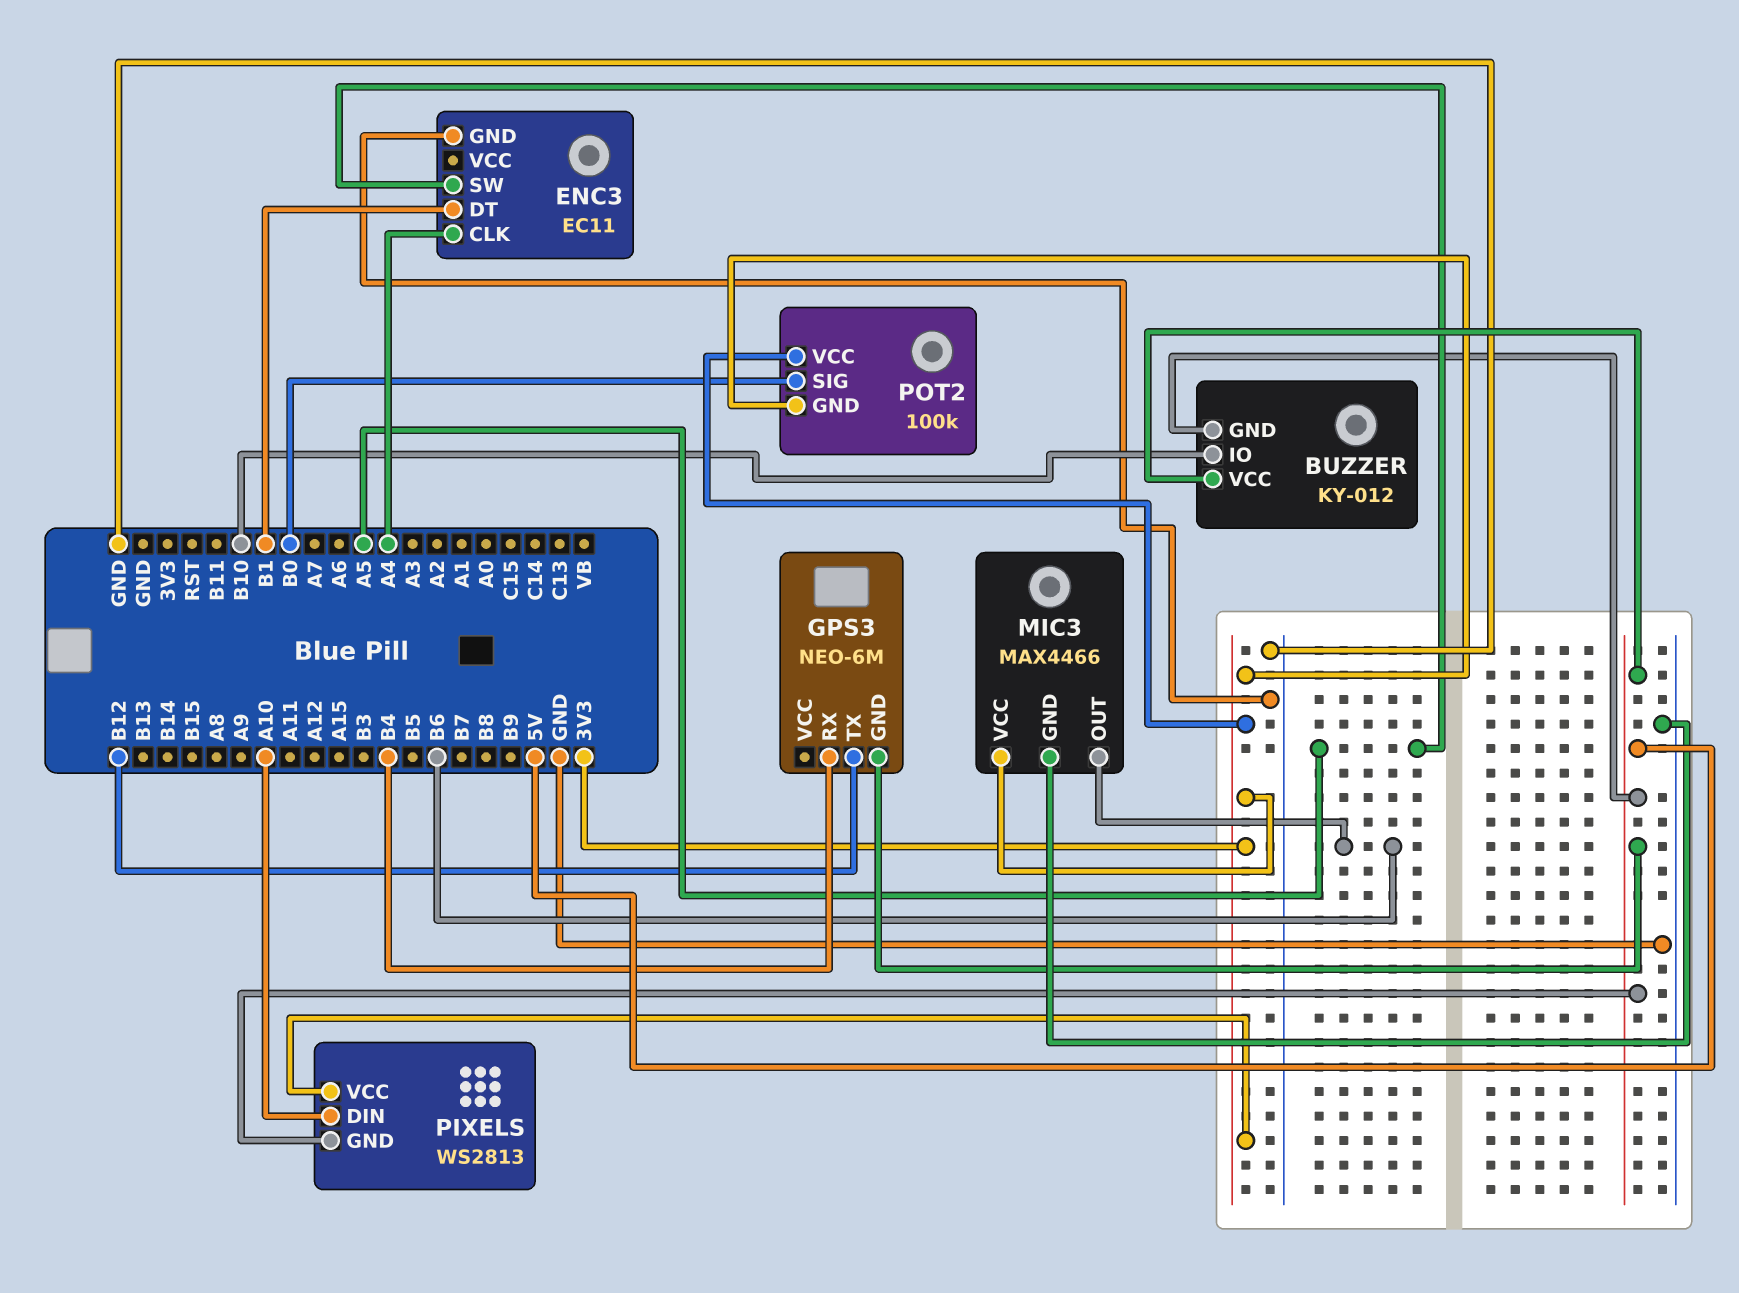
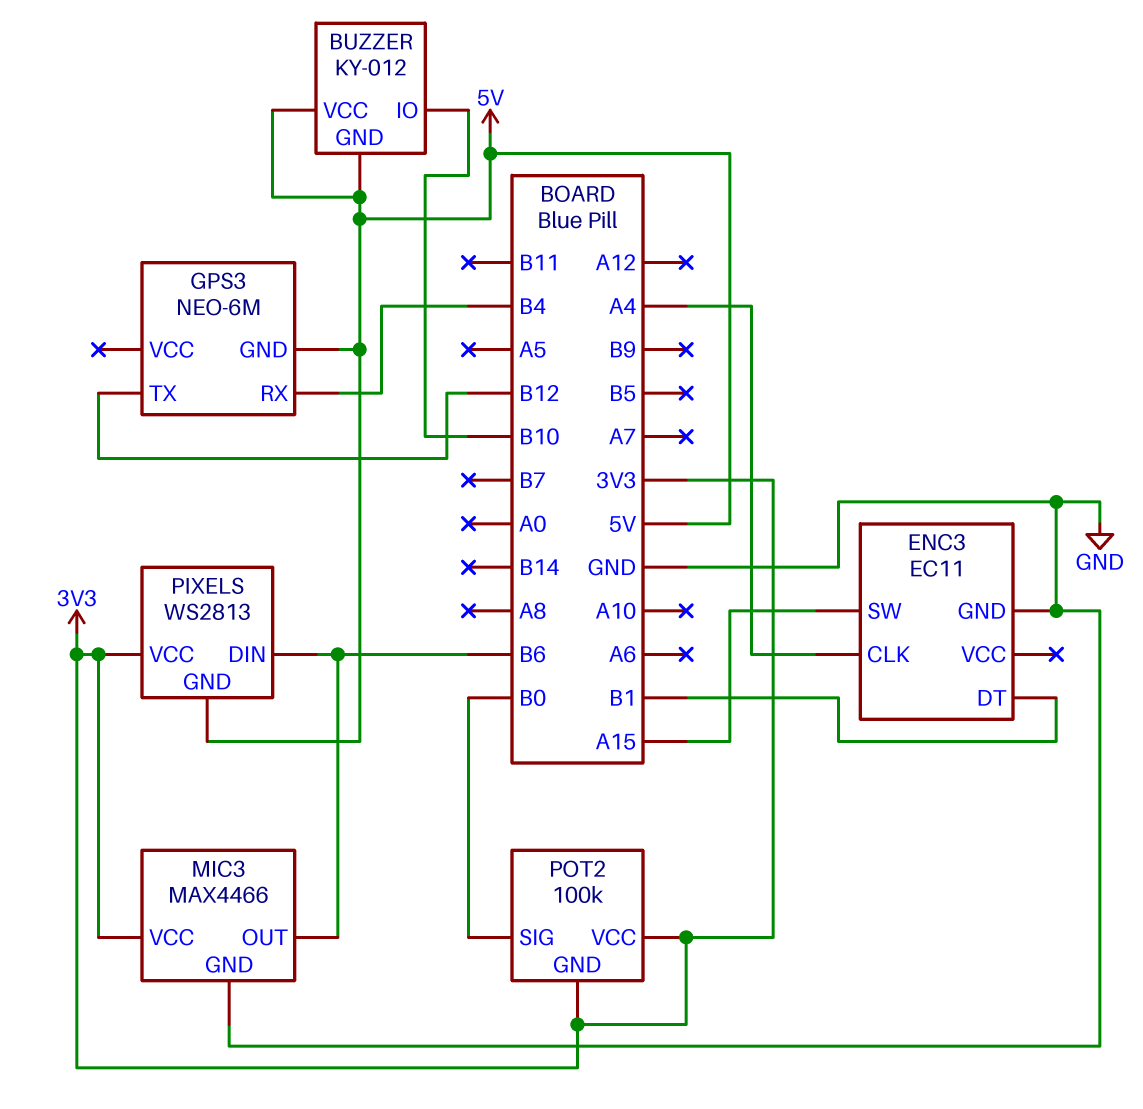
ENC3 pin SW: A5 -> A15
PIXELS pin DIN: A10 -> B6

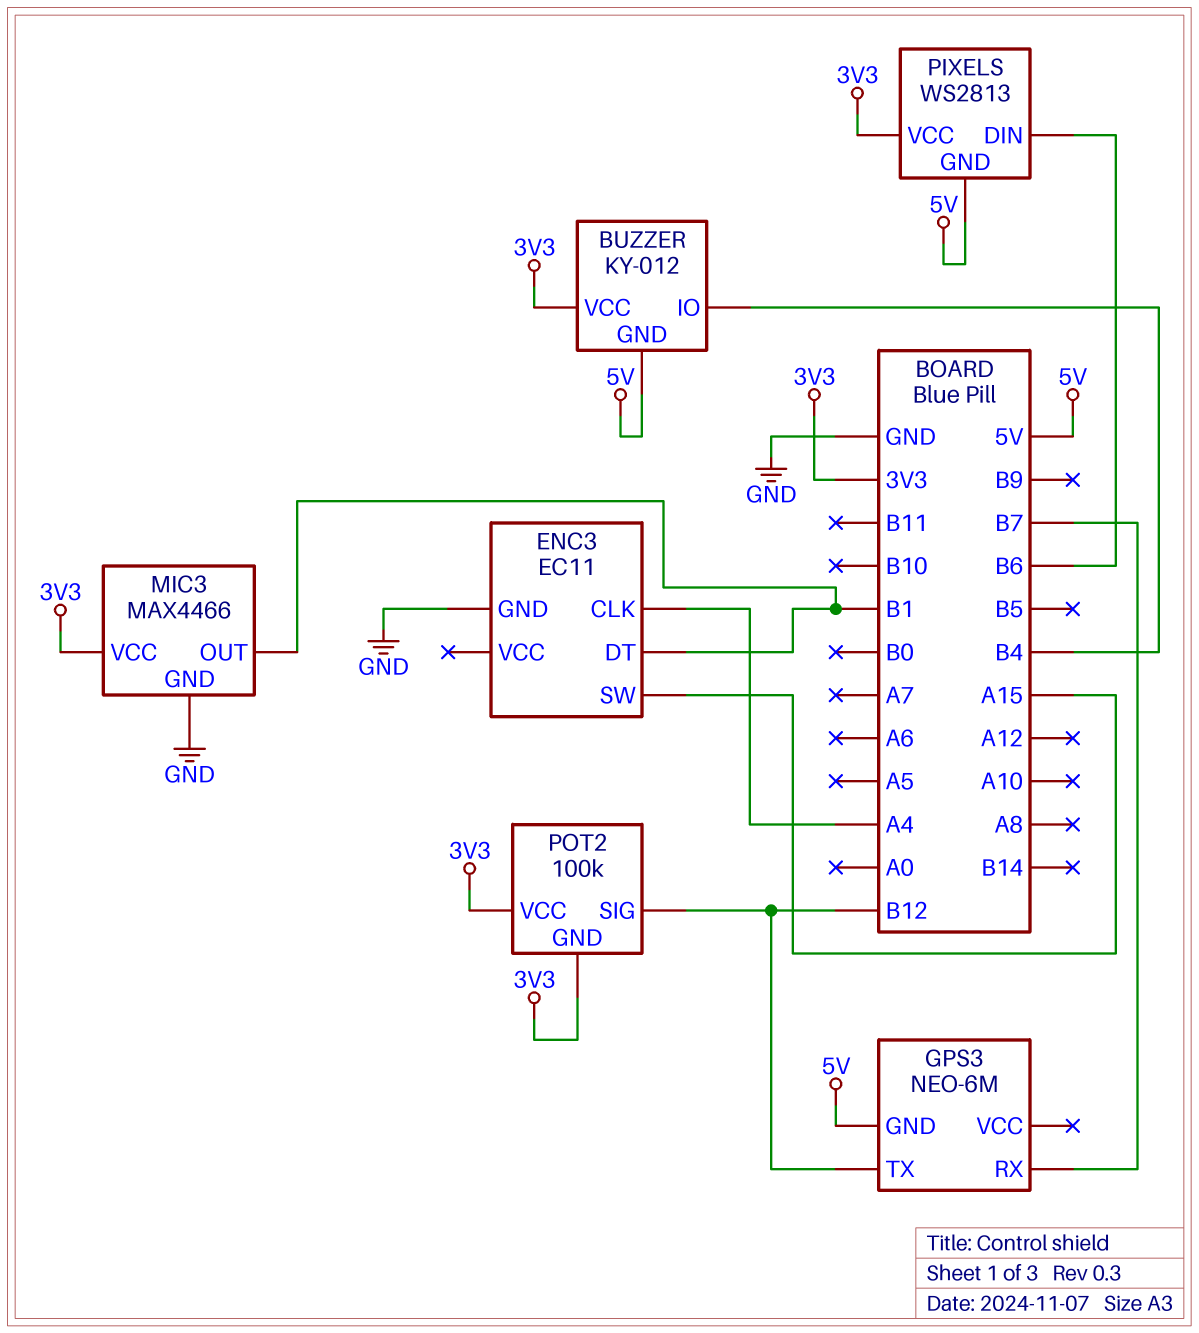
BUZZER pin IO: B10 -> B4
BUZZER pin VCC: 5V -> 3V3
GPS3 pin RX: B4 -> B7
MIC3 pin OUT: B6 -> B1
POT2 pin SIG: B0 -> B12

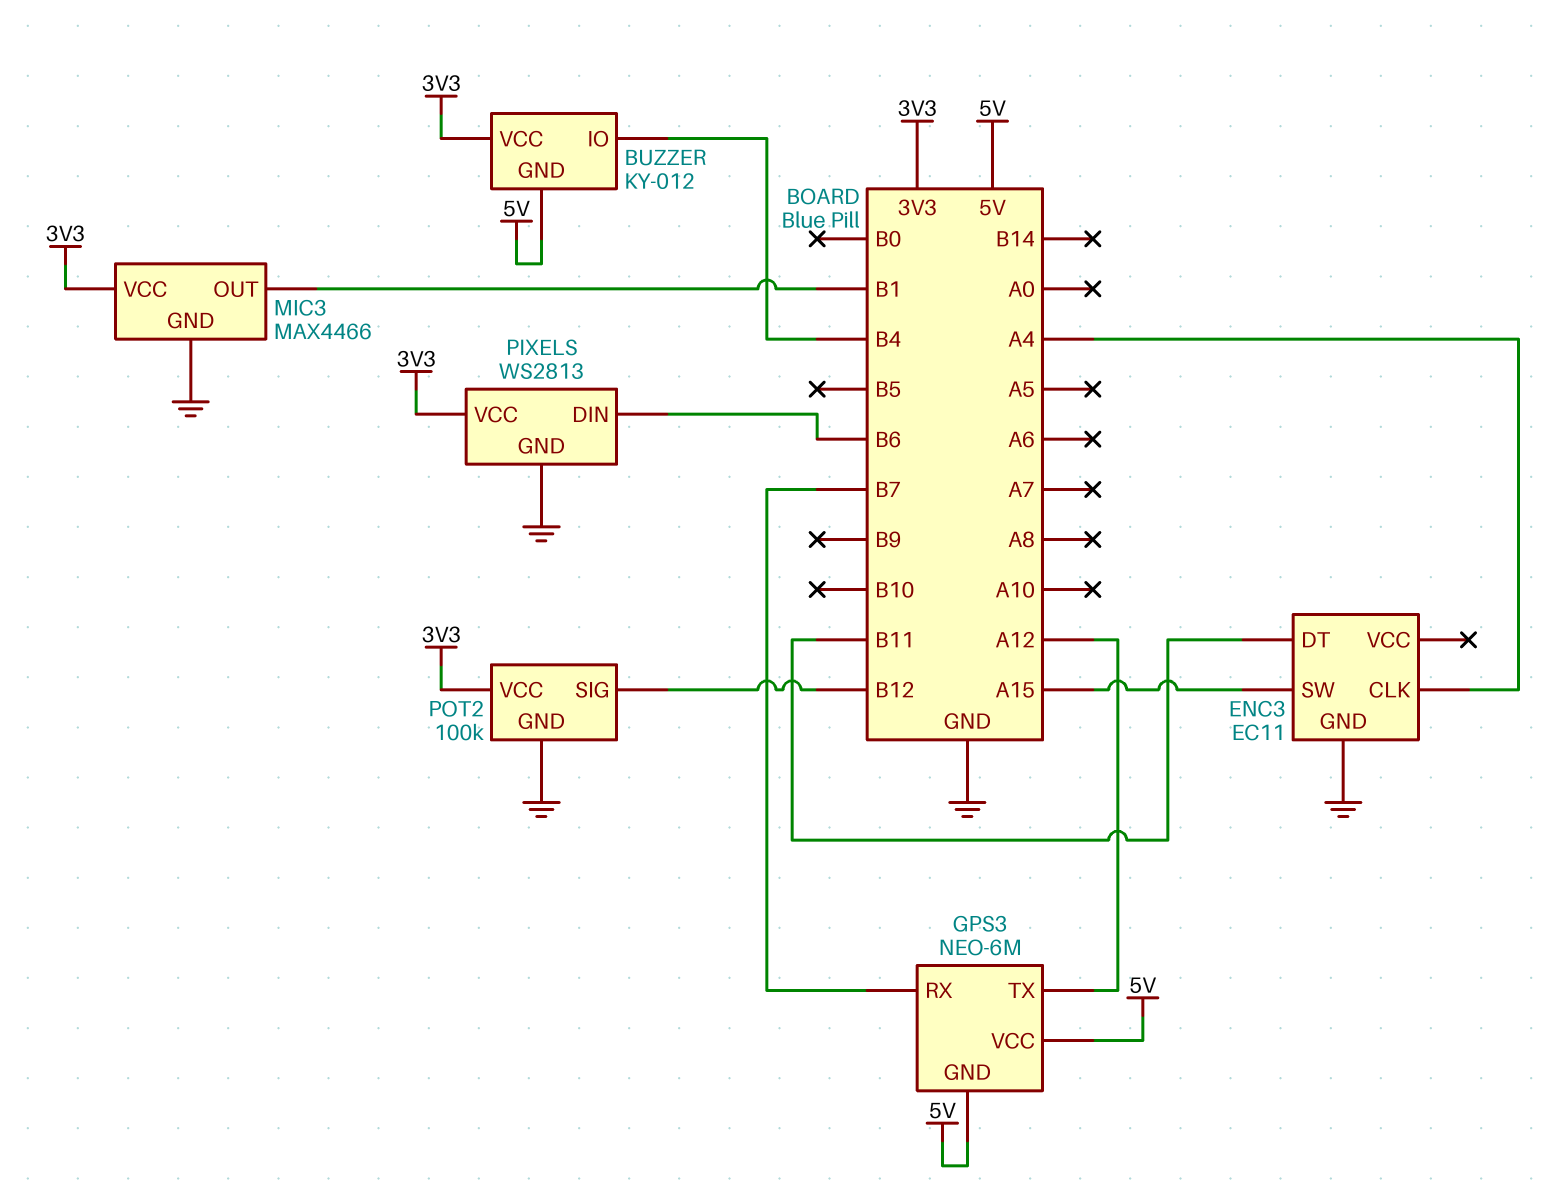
ENC3 pin DT: B1 -> B11
GPS3 pin TX: B12 -> A12
GPS3 pin VCC: none -> 5V
PIXELS pin GND: 5V -> GND
POT2 pin GND: 3V3 -> GND

